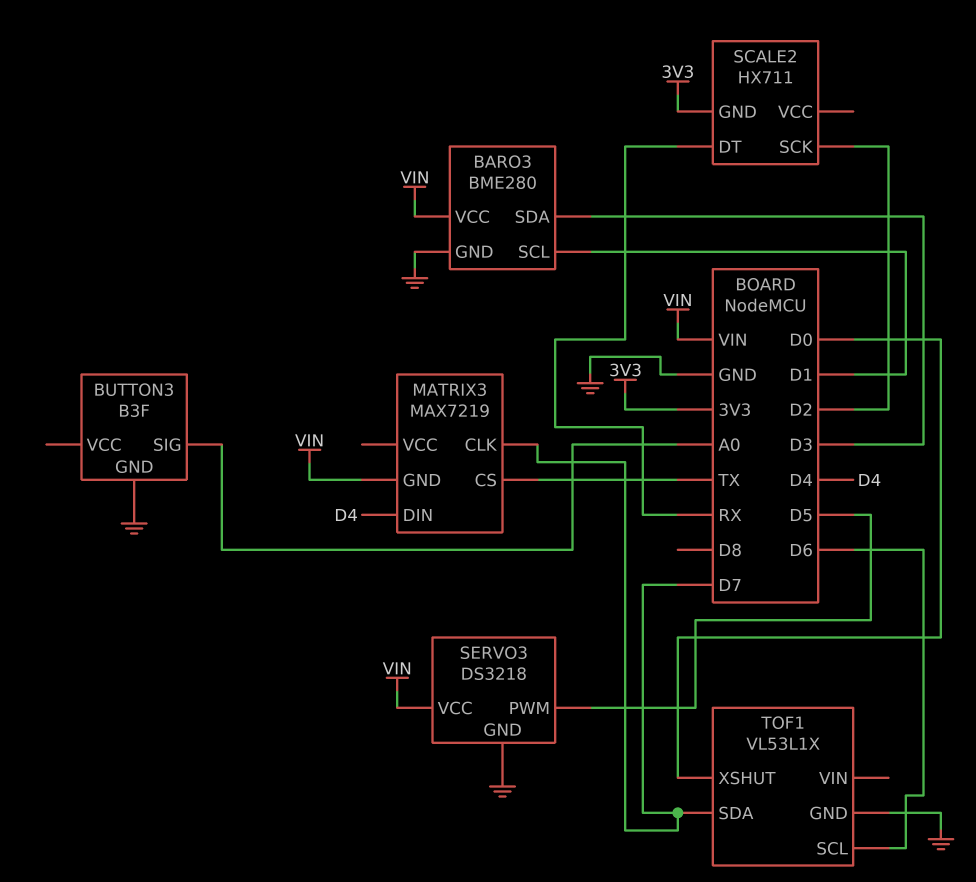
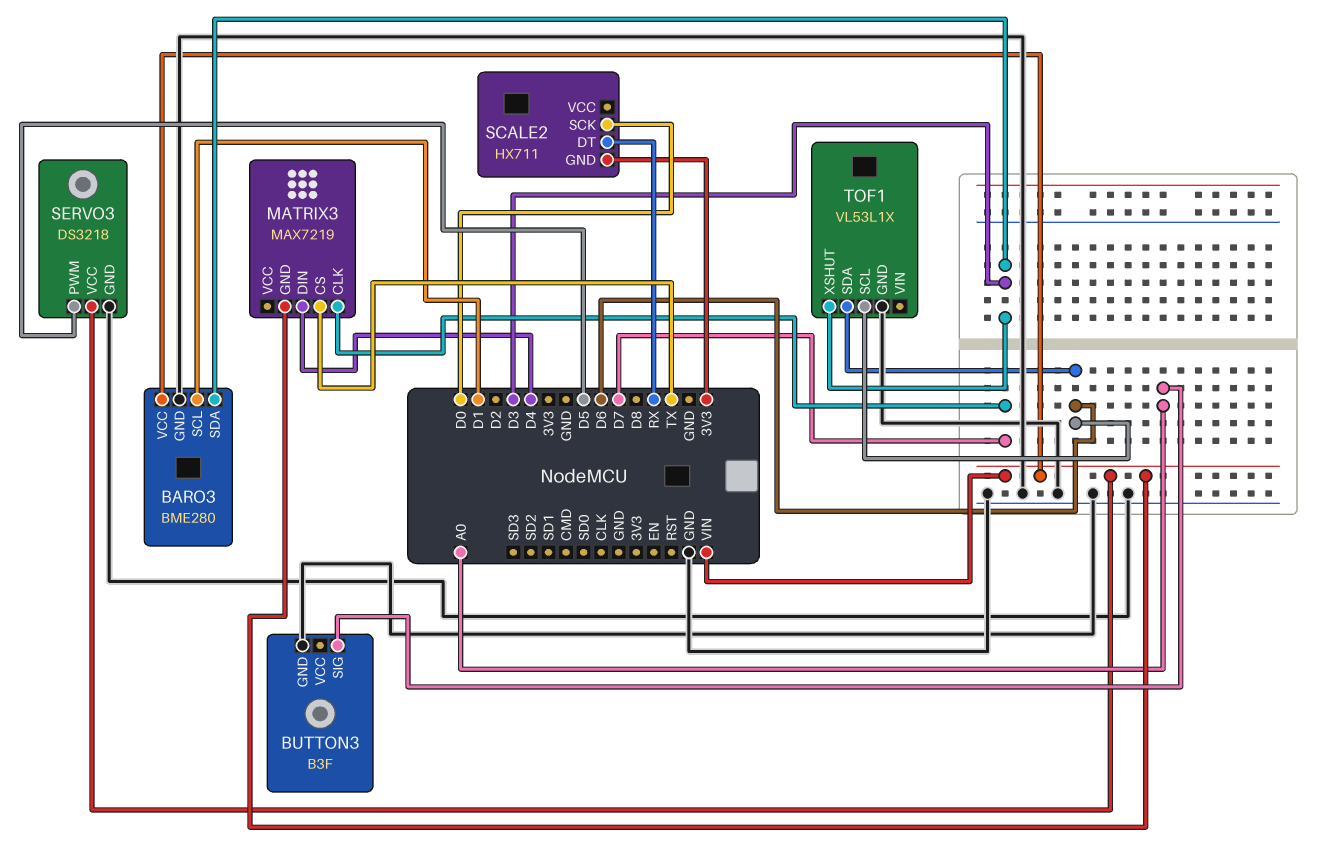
SCALE2 pin SCK: D2 -> D0
TOF1 pin SDA: D7 -> D6
TOF1 pin XSHUT: D0 -> D3

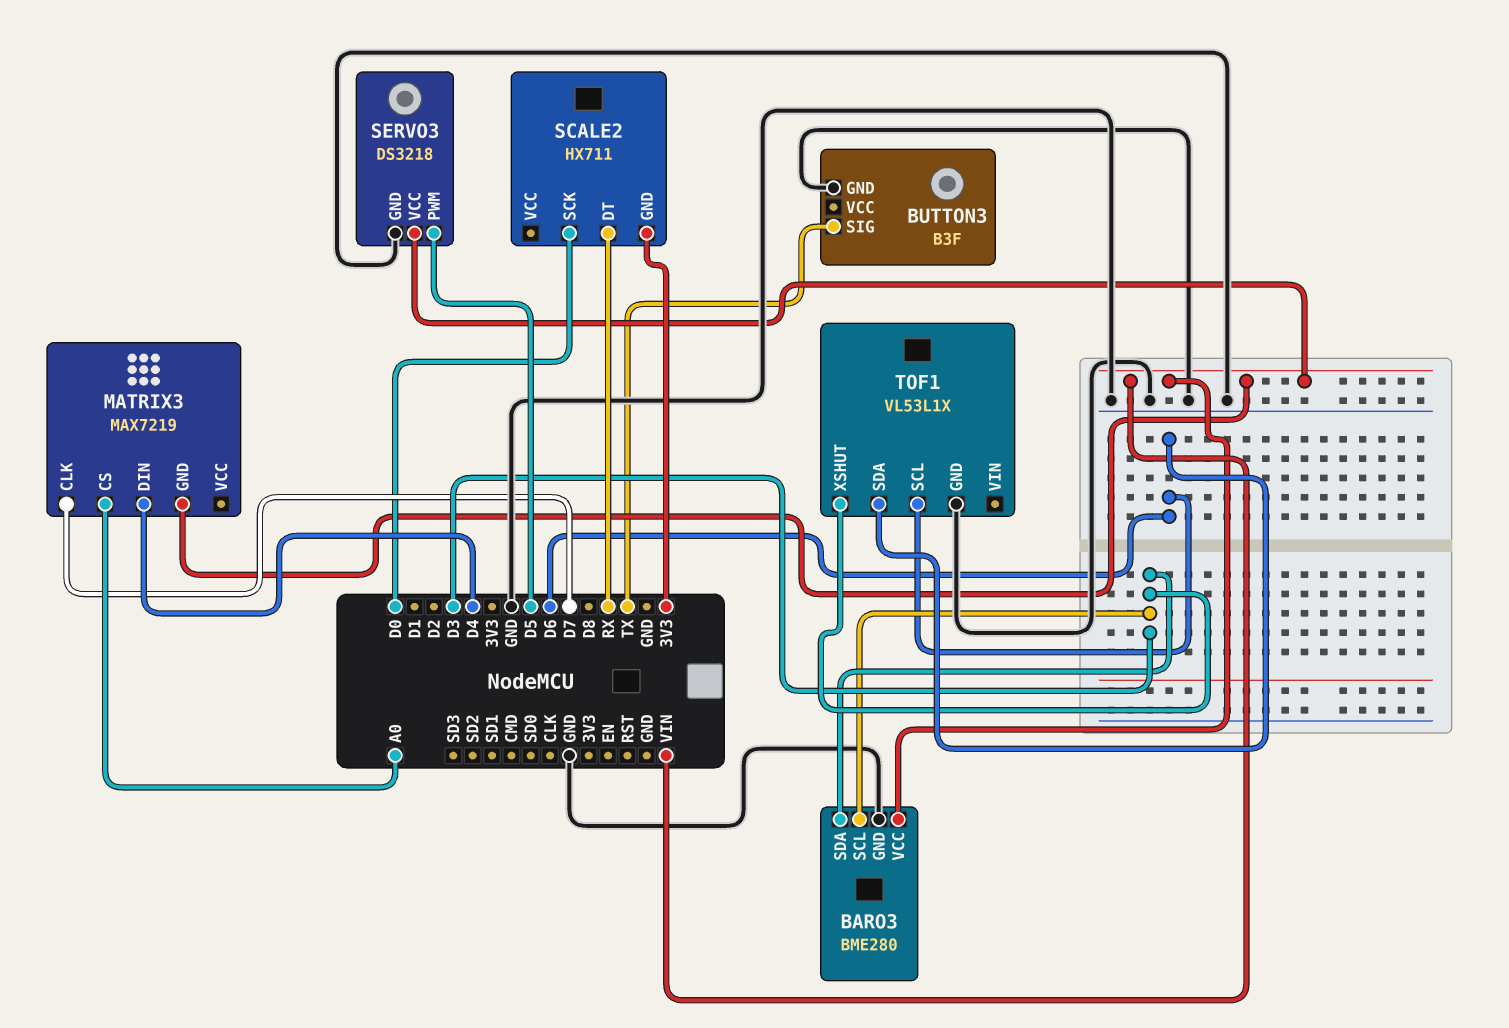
BARO3 pin SCL: D1 -> D3
BUTTON3 pin SIG: A0 -> TX
MATRIX3 pin CS: TX -> A0

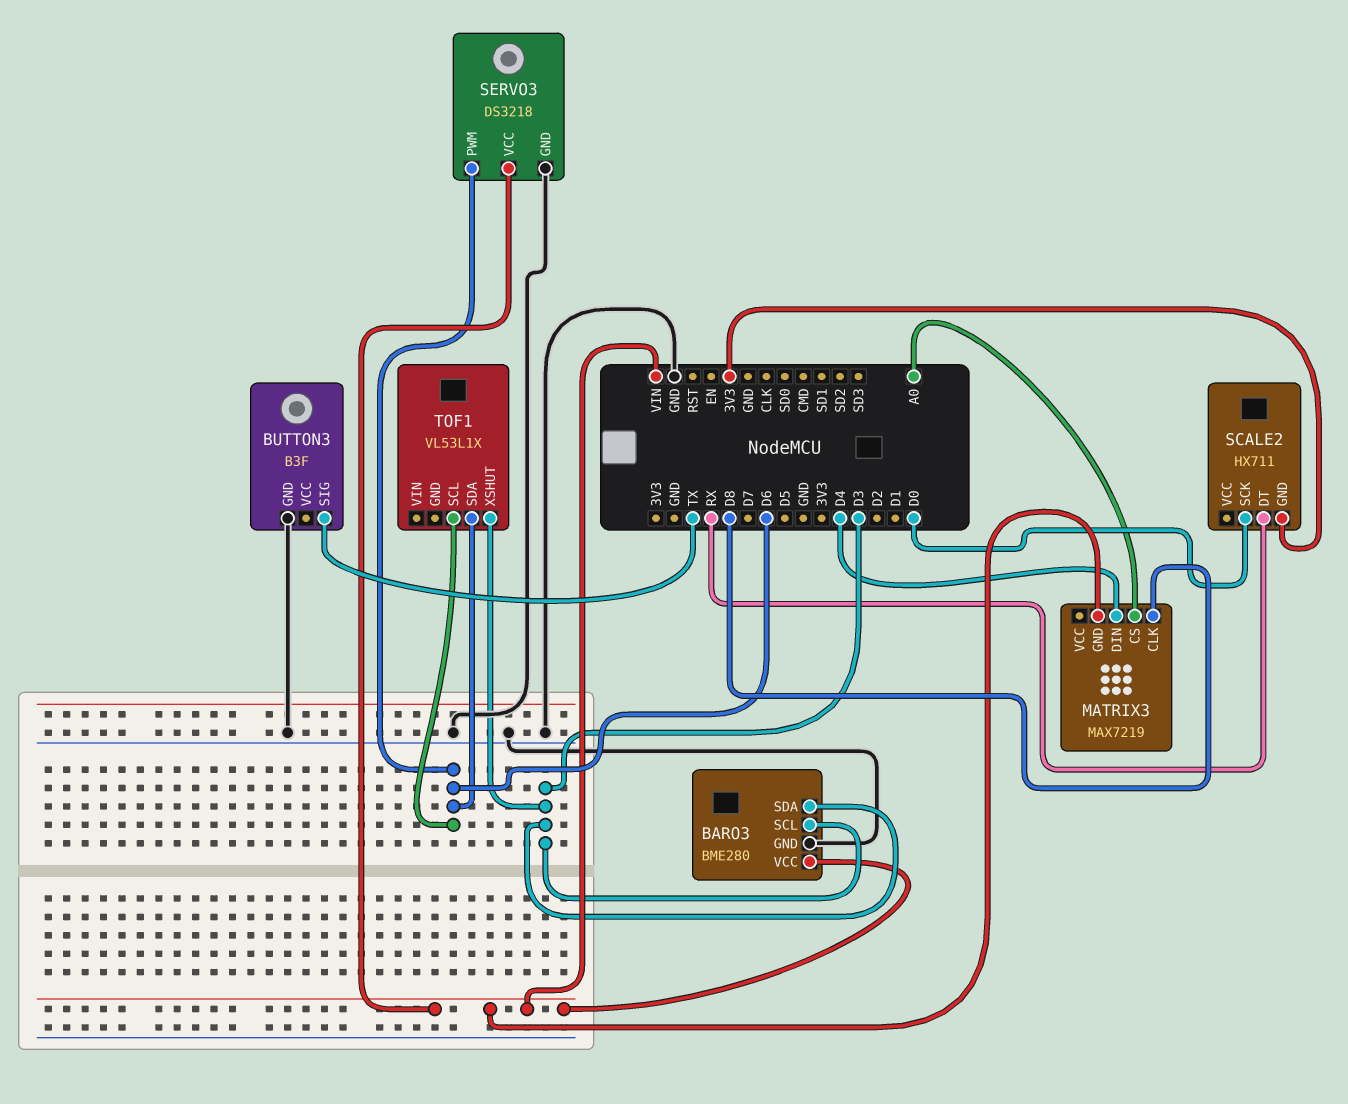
MATRIX3 pin CLK: D7 -> D8
SERVO3 pin PWM: D5 -> D6
TOF1 pin GND: GND -> none

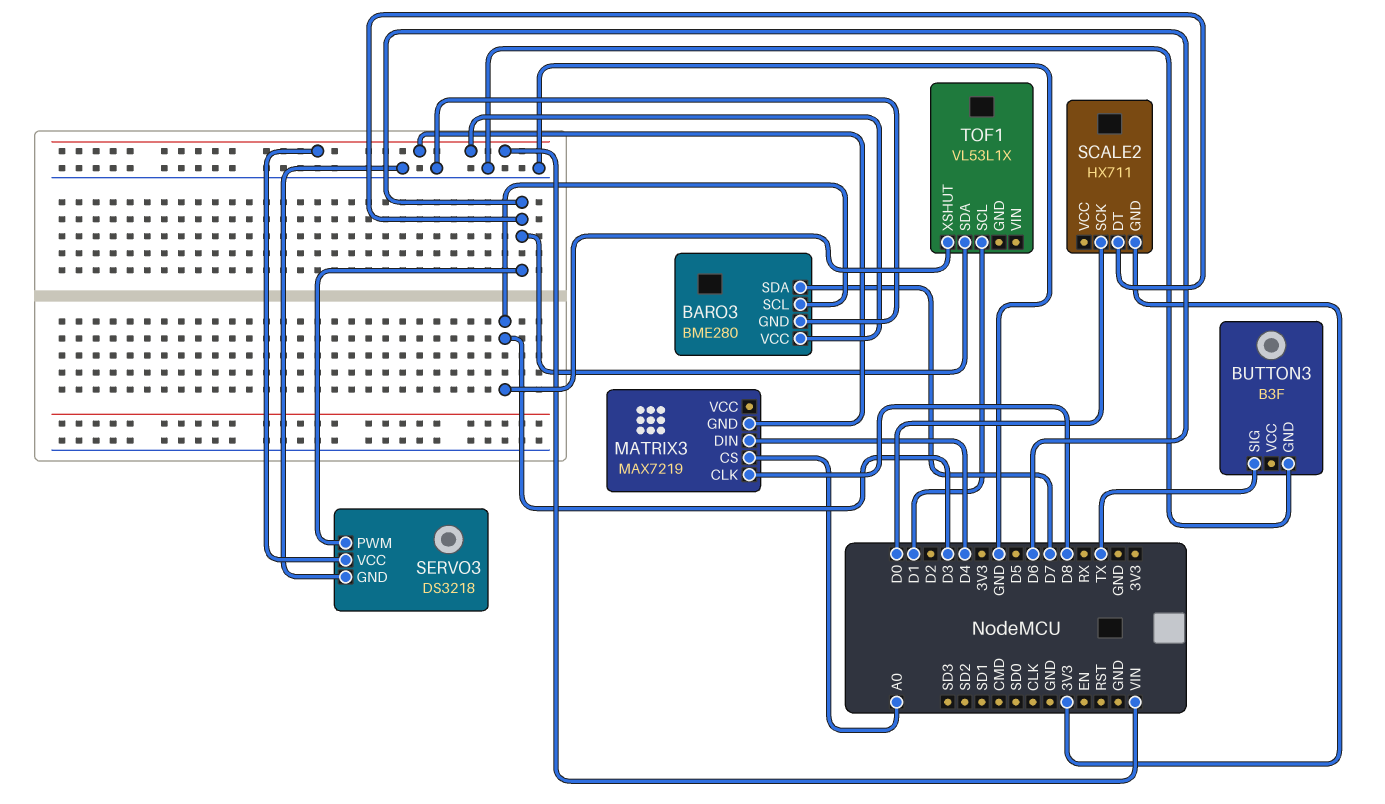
BARO3 pin SDA: D3 -> D7
SCALE2 pin DT: RX -> D6
TOF1 pin SCL: D6 -> D1

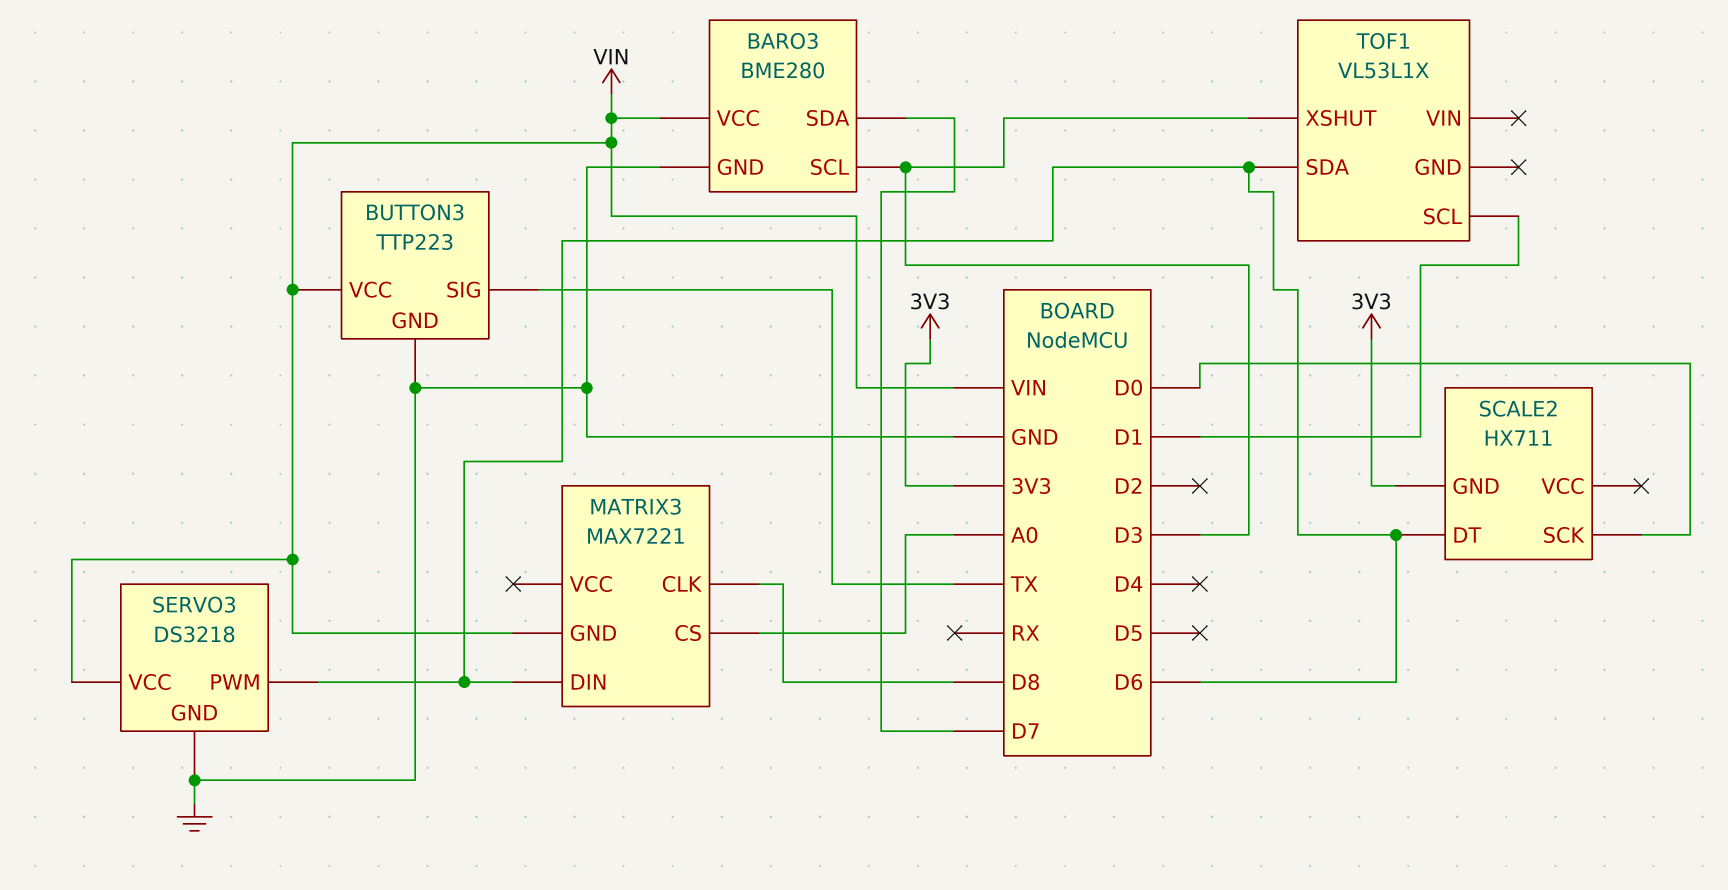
BUTTON3: B3F -> TTP223
BUTTON3 pin VCC: none -> VIN
MATRIX3: MAX7219 -> MAX7221
MATRIX3 pin DIN: D4 -> D6

